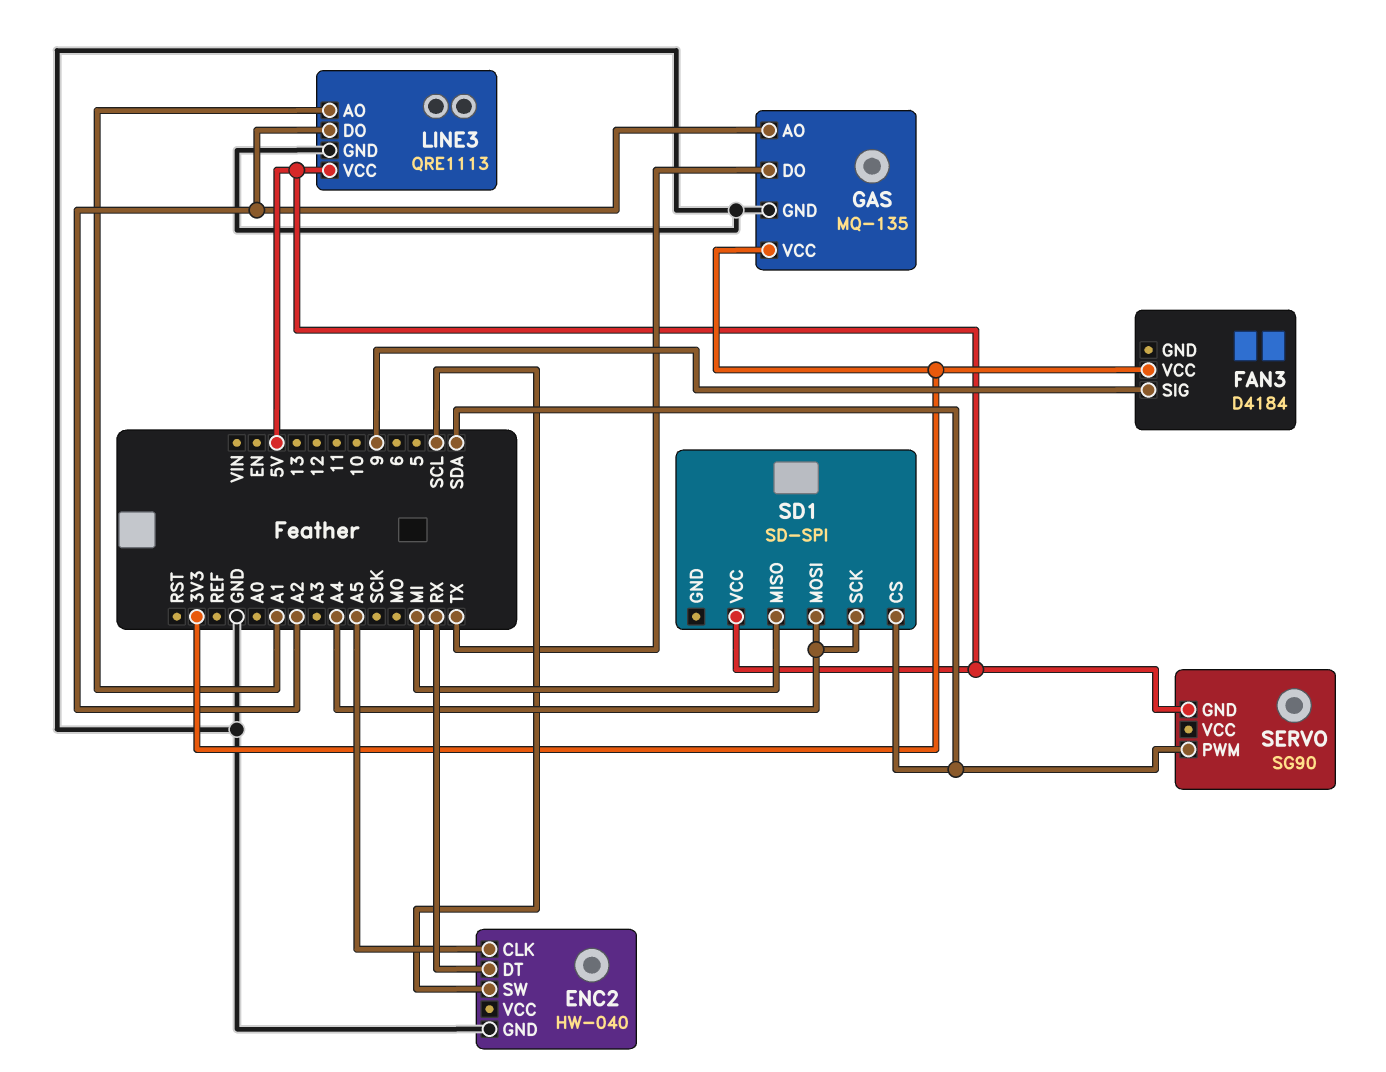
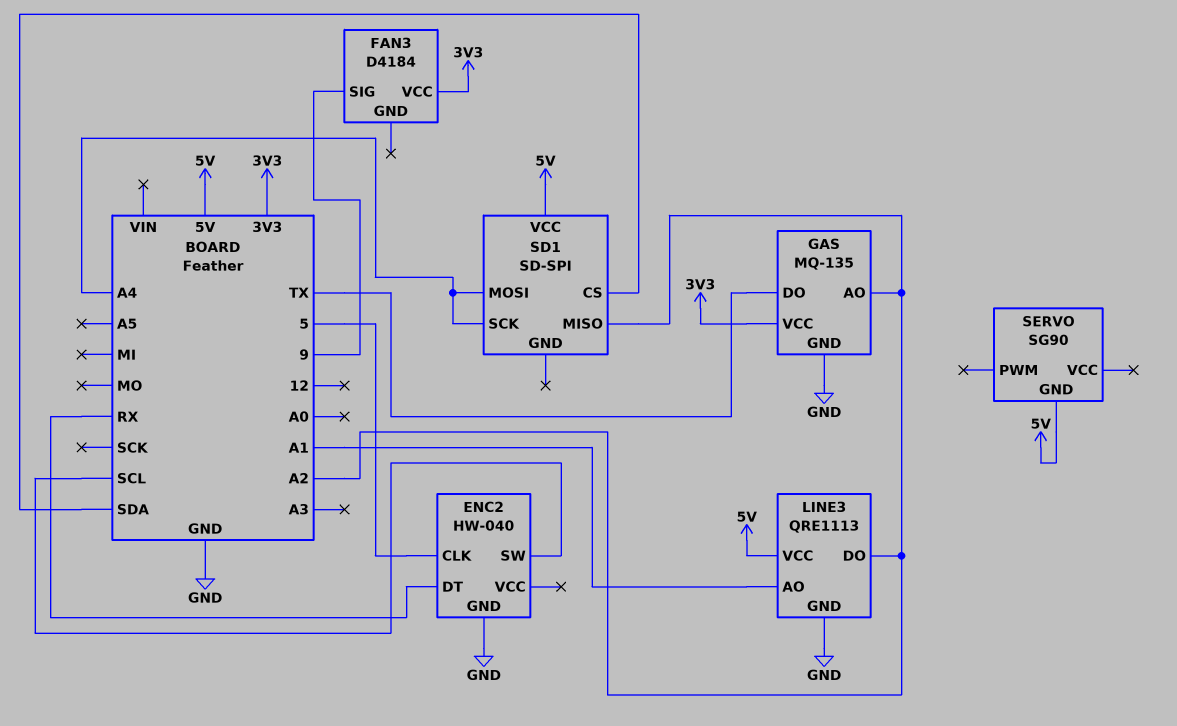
ENC2 pin CLK: A5 -> 5
SD1 pin MISO: MI -> A2
SERVO pin PWM: SDA -> none

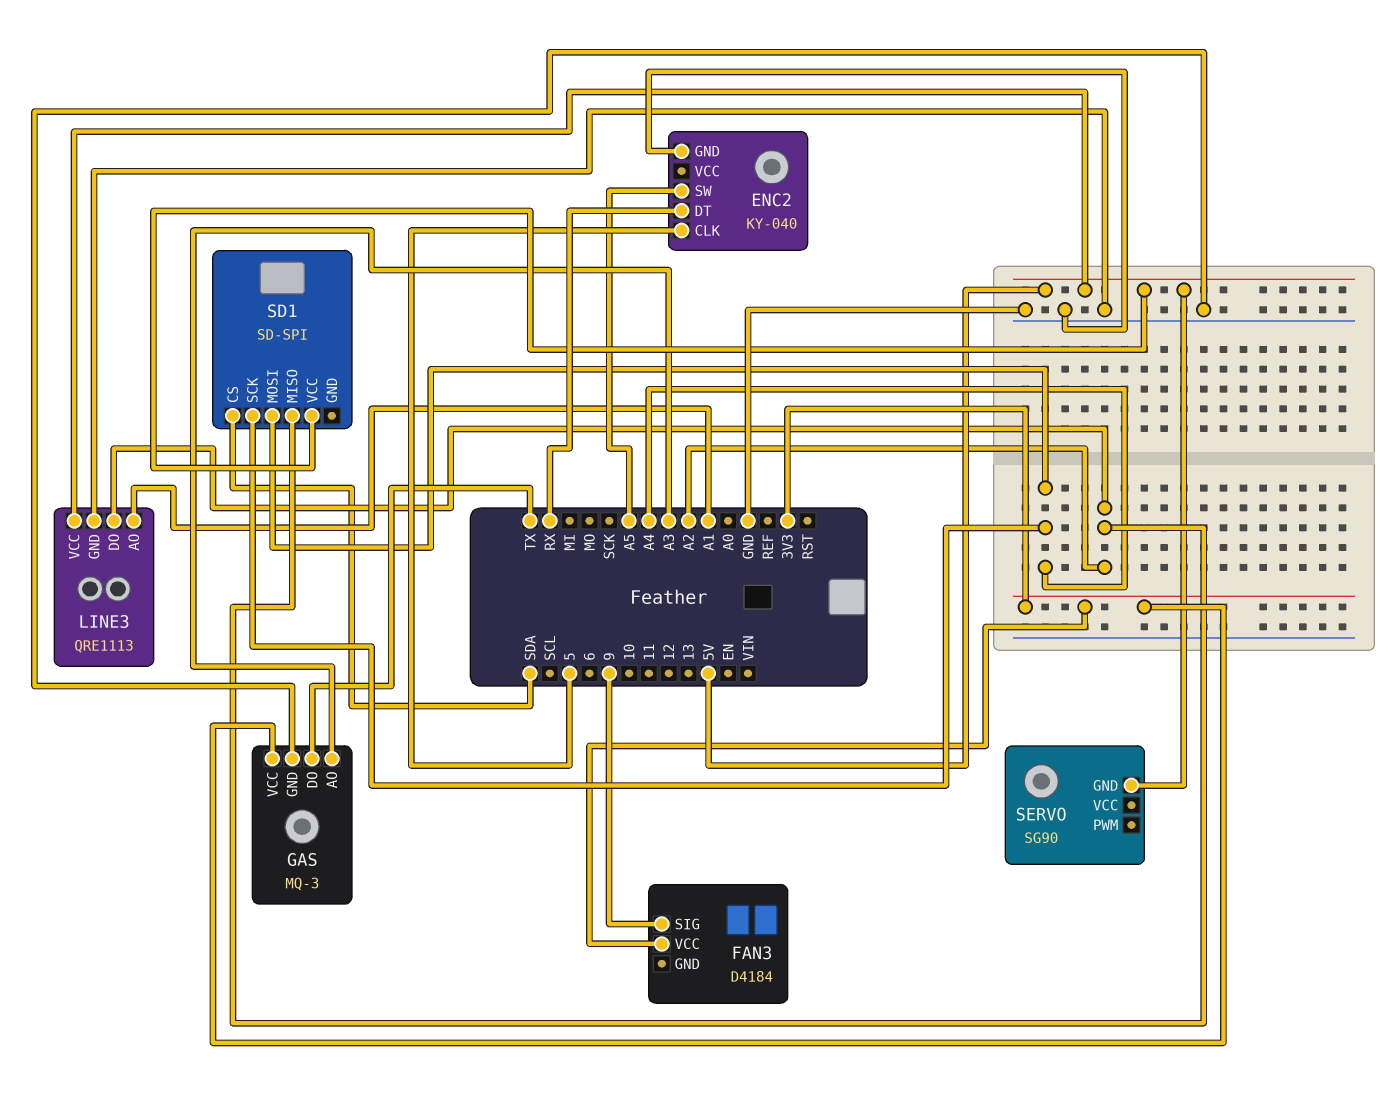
ENC2: HW-040 -> KY-040
ENC2 pin SW: SCL -> A5
GAS: MQ-135 -> MQ-3
GAS pin AO: A2 -> A3

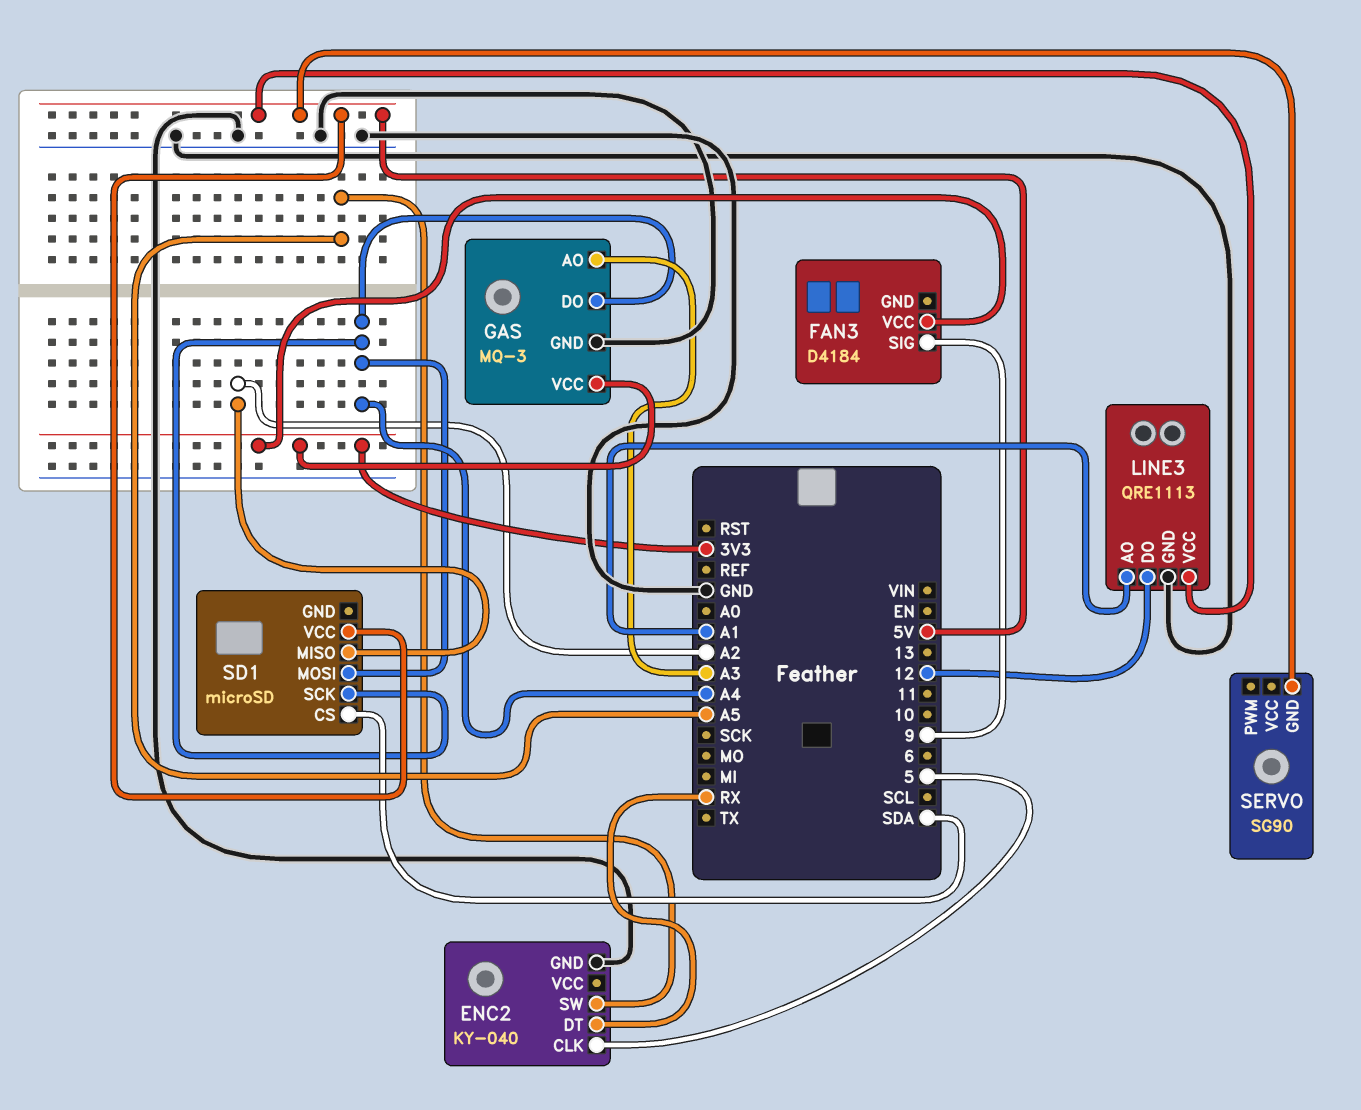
GAS pin DO: TX -> A4
LINE3 pin DO: A2 -> 12
SD1: SD-SPI -> microSD

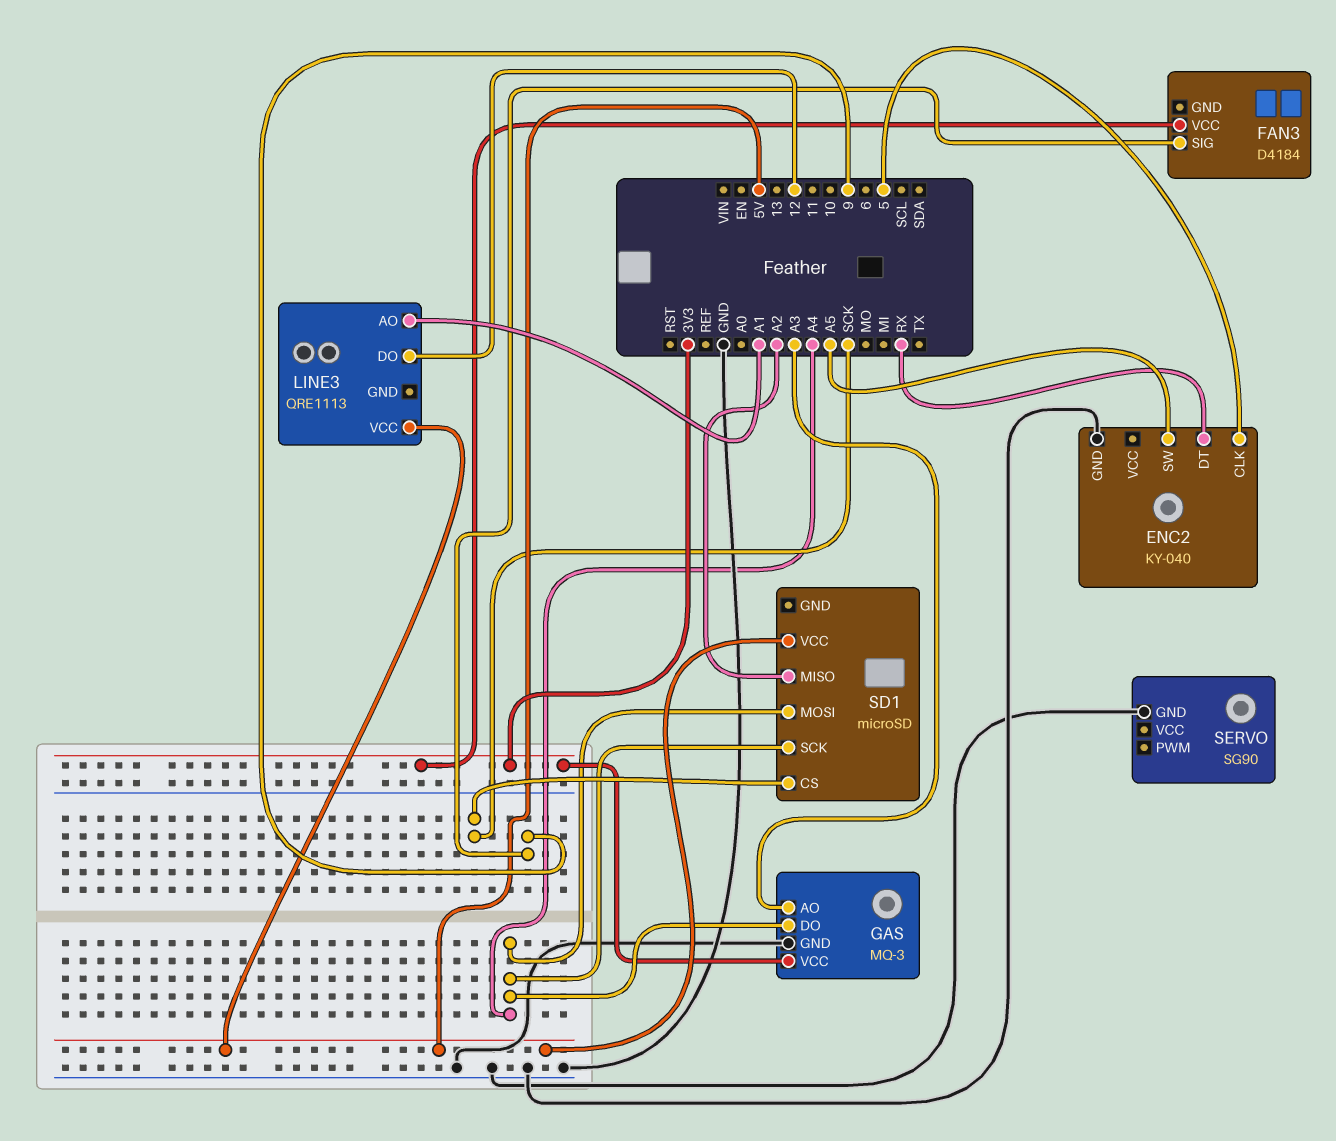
LINE3 pin GND: GND -> none
SD1 pin CS: SDA -> SCK
SERVO pin GND: 5V -> GND

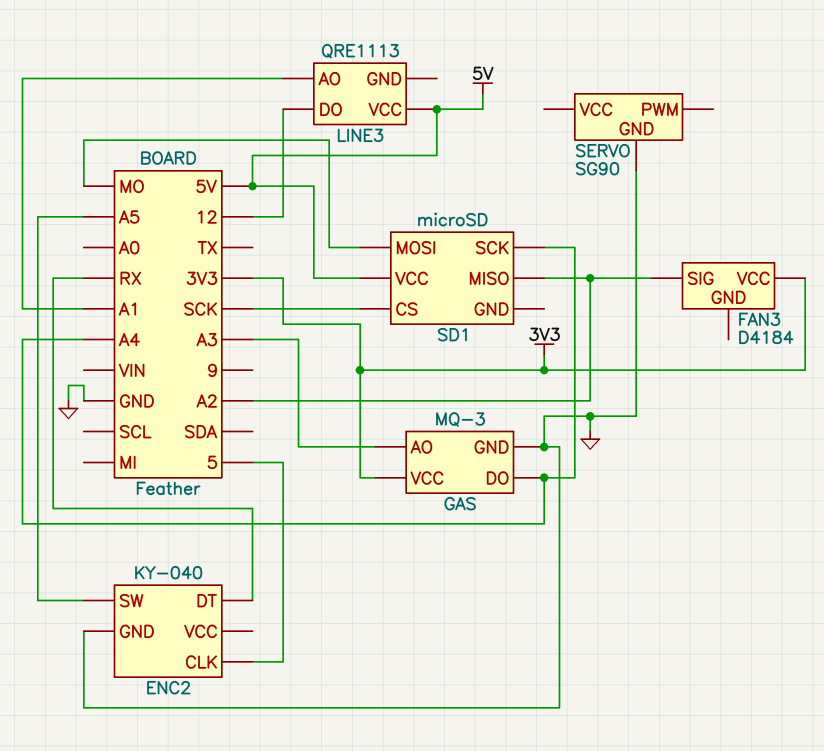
FAN3 pin SIG: 9 -> A2
SD1 pin MOSI: A4 -> MO

